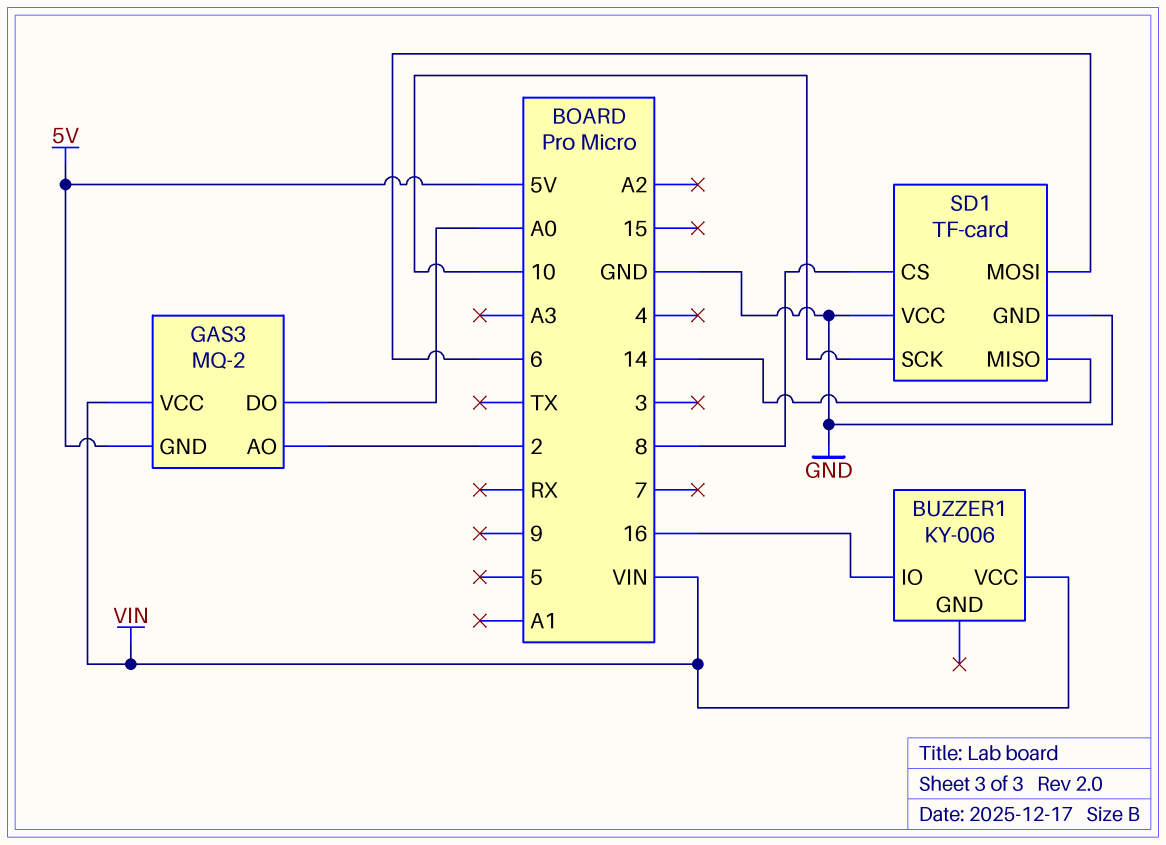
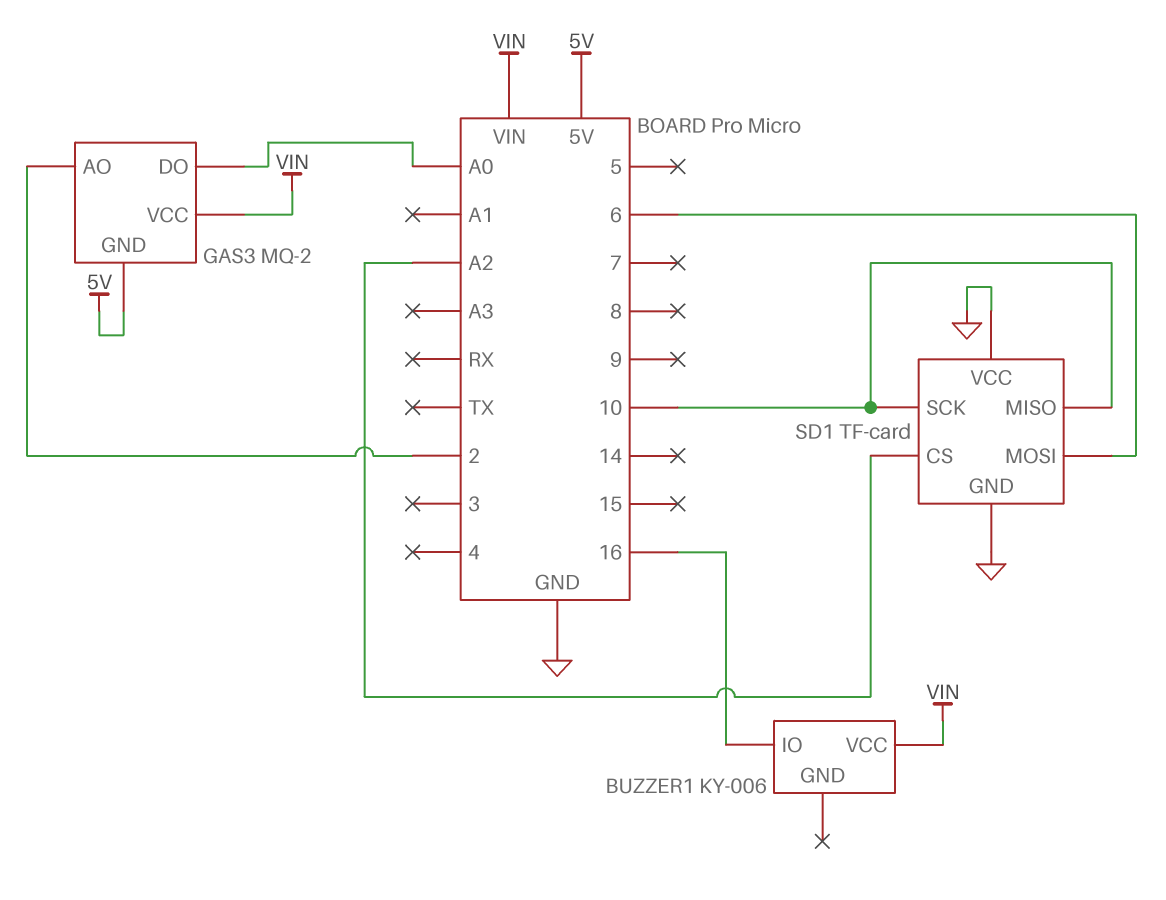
SD1 pin CS: 8 -> A2
SD1 pin MISO: 14 -> 10

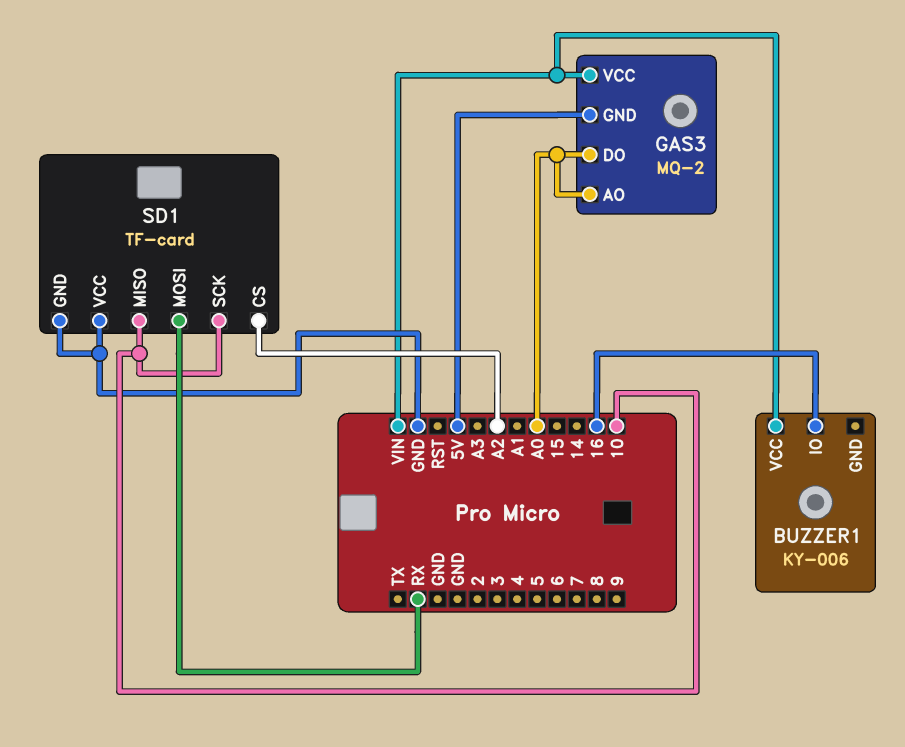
GAS3 pin AO: 2 -> A0
SD1 pin MOSI: 6 -> RX

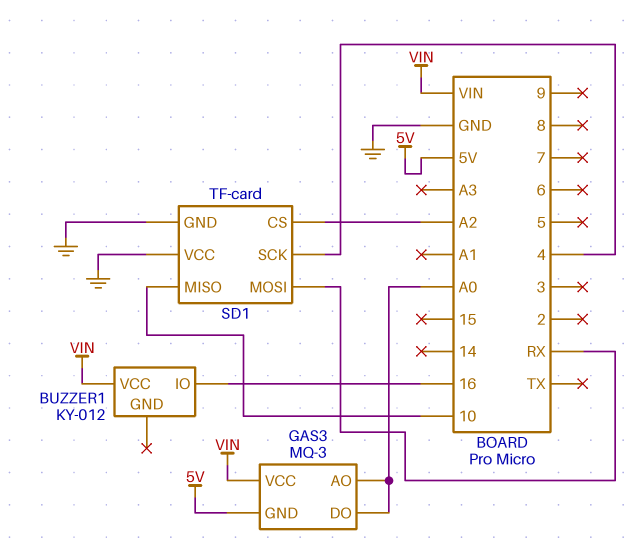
BUZZER1: KY-006 -> KY-012
GAS3: MQ-2 -> MQ-3
SD1 pin SCK: 10 -> 4

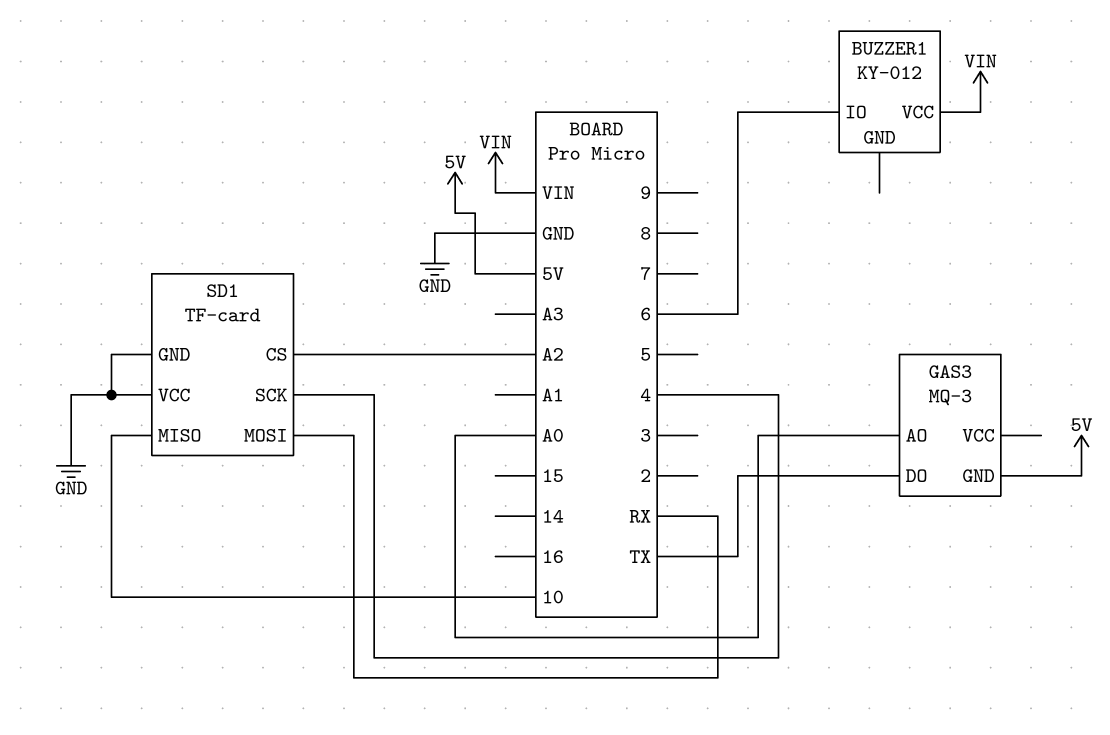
BUZZER1 pin IO: 16 -> 6
GAS3 pin DO: A0 -> TX
GAS3 pin VCC: VIN -> none

